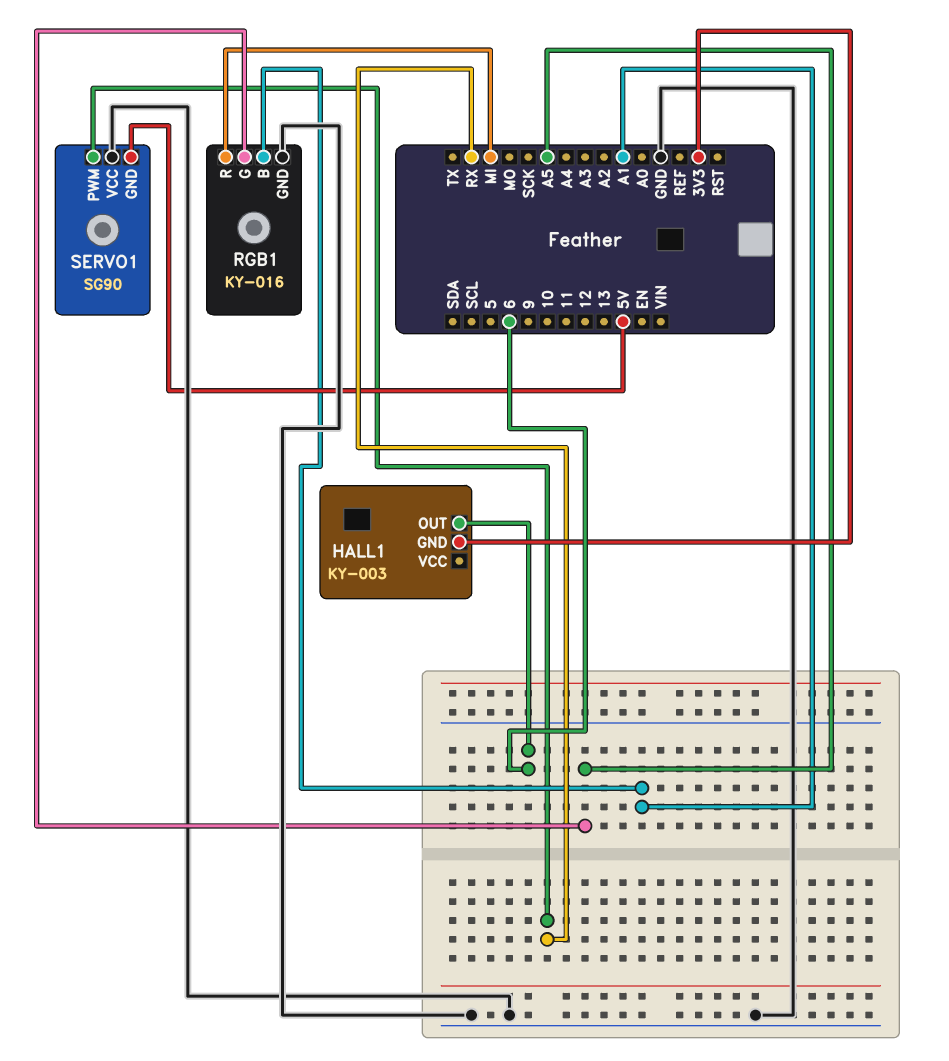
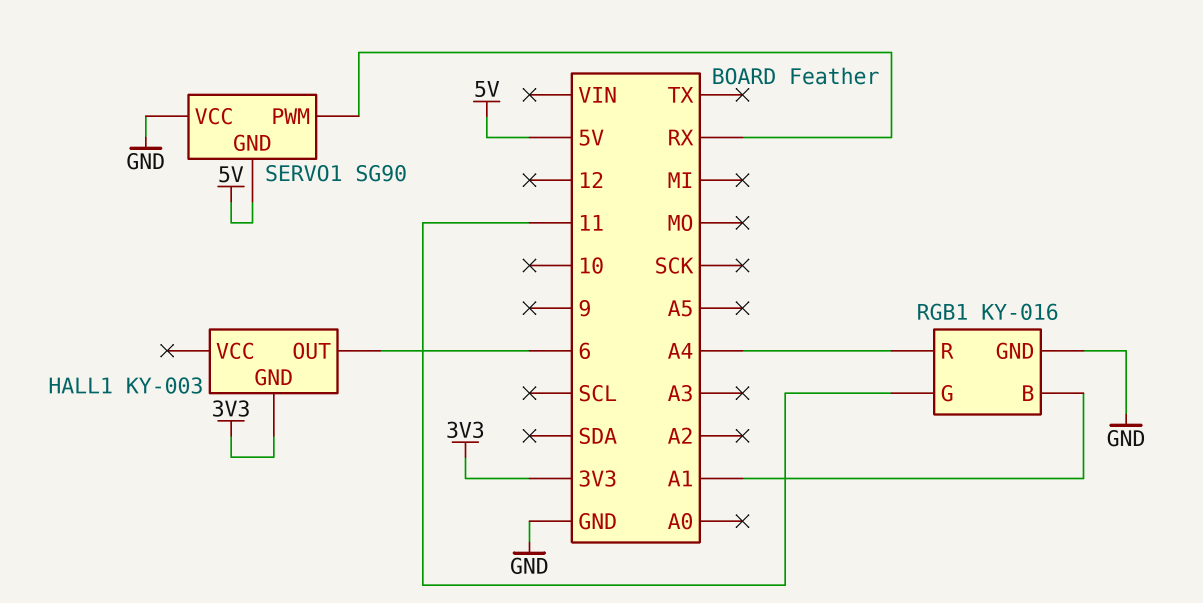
RGB1 pin G: A5 -> 11
RGB1 pin R: MI -> A4

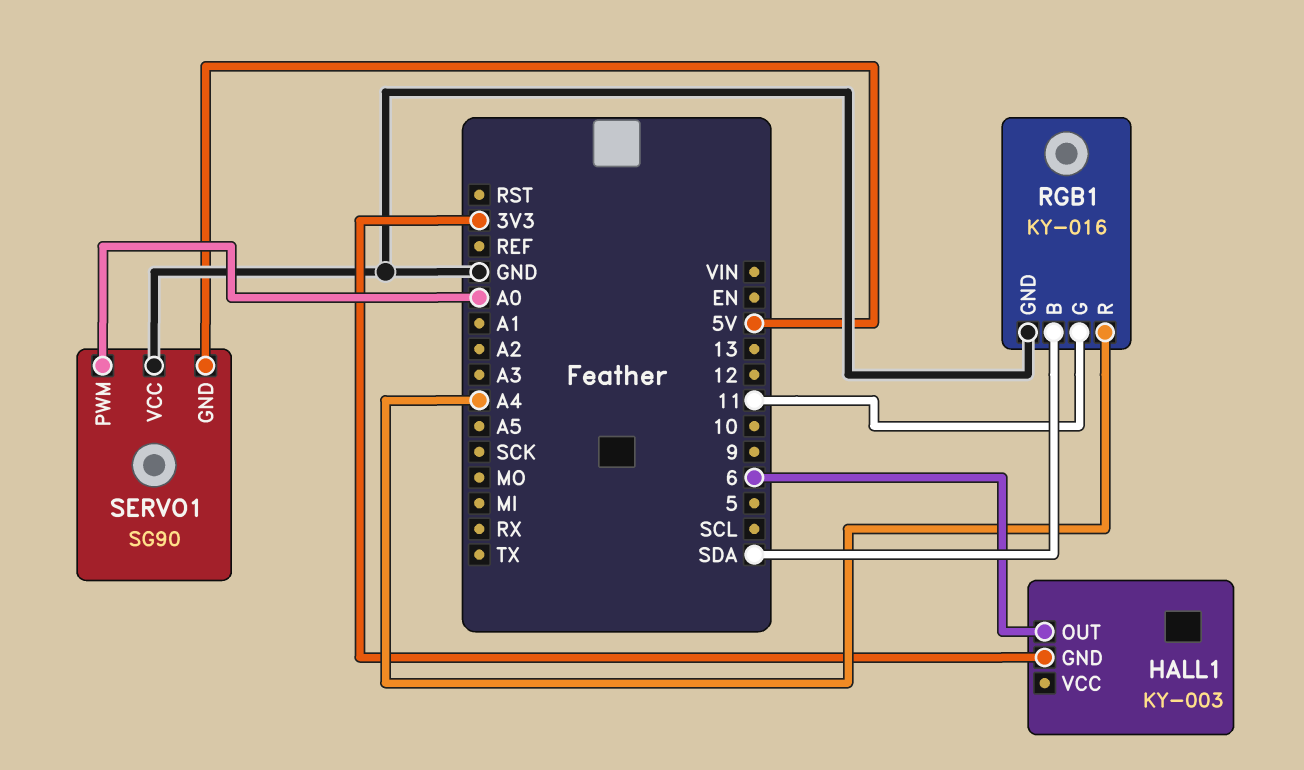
RGB1 pin B: A1 -> SDA
SERVO1 pin PWM: RX -> A0

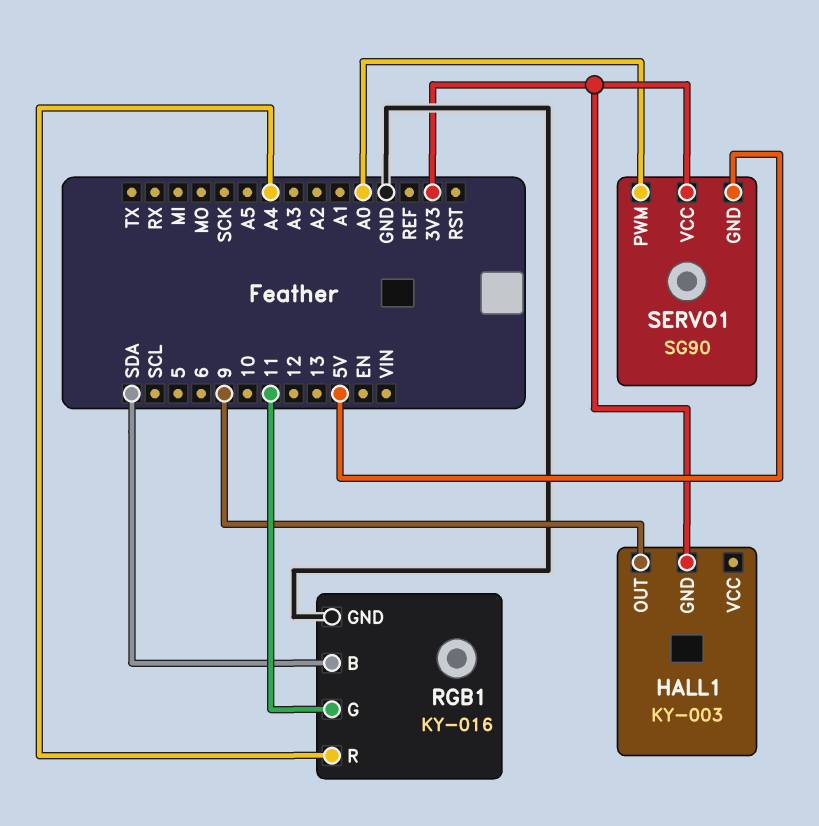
HALL1 pin OUT: 6 -> 9
SERVO1 pin VCC: GND -> 3V3

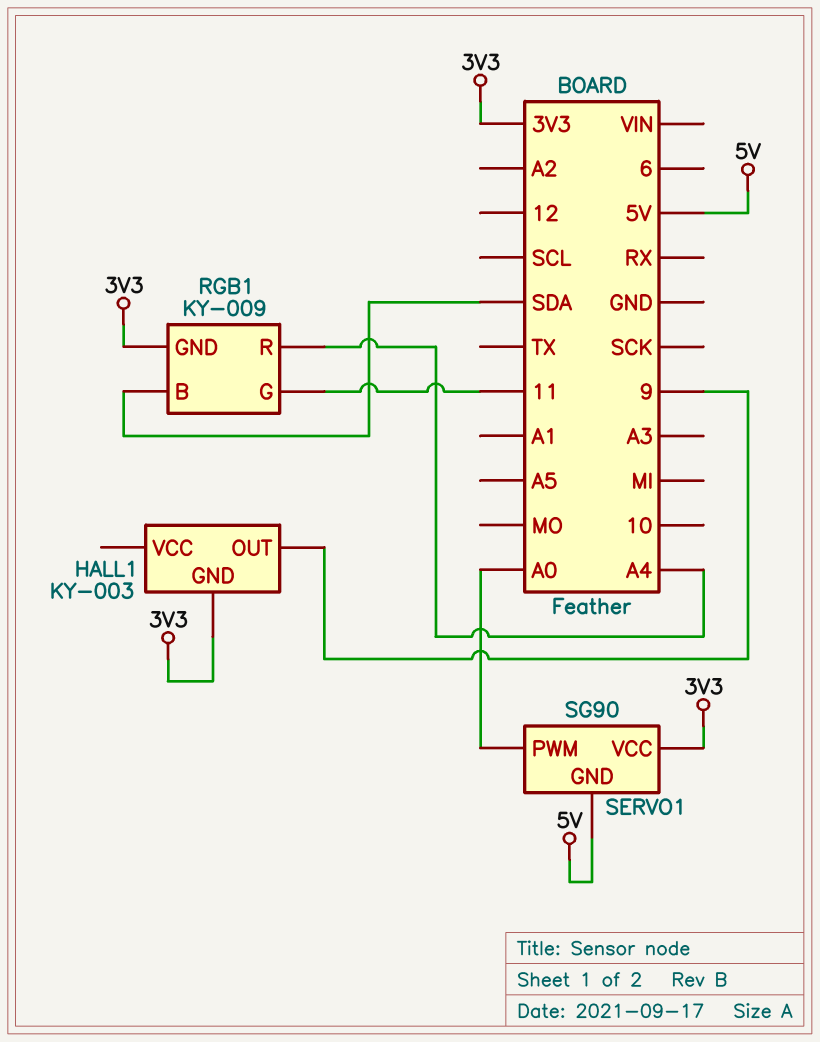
RGB1: KY-016 -> KY-009
RGB1 pin GND: GND -> 3V3

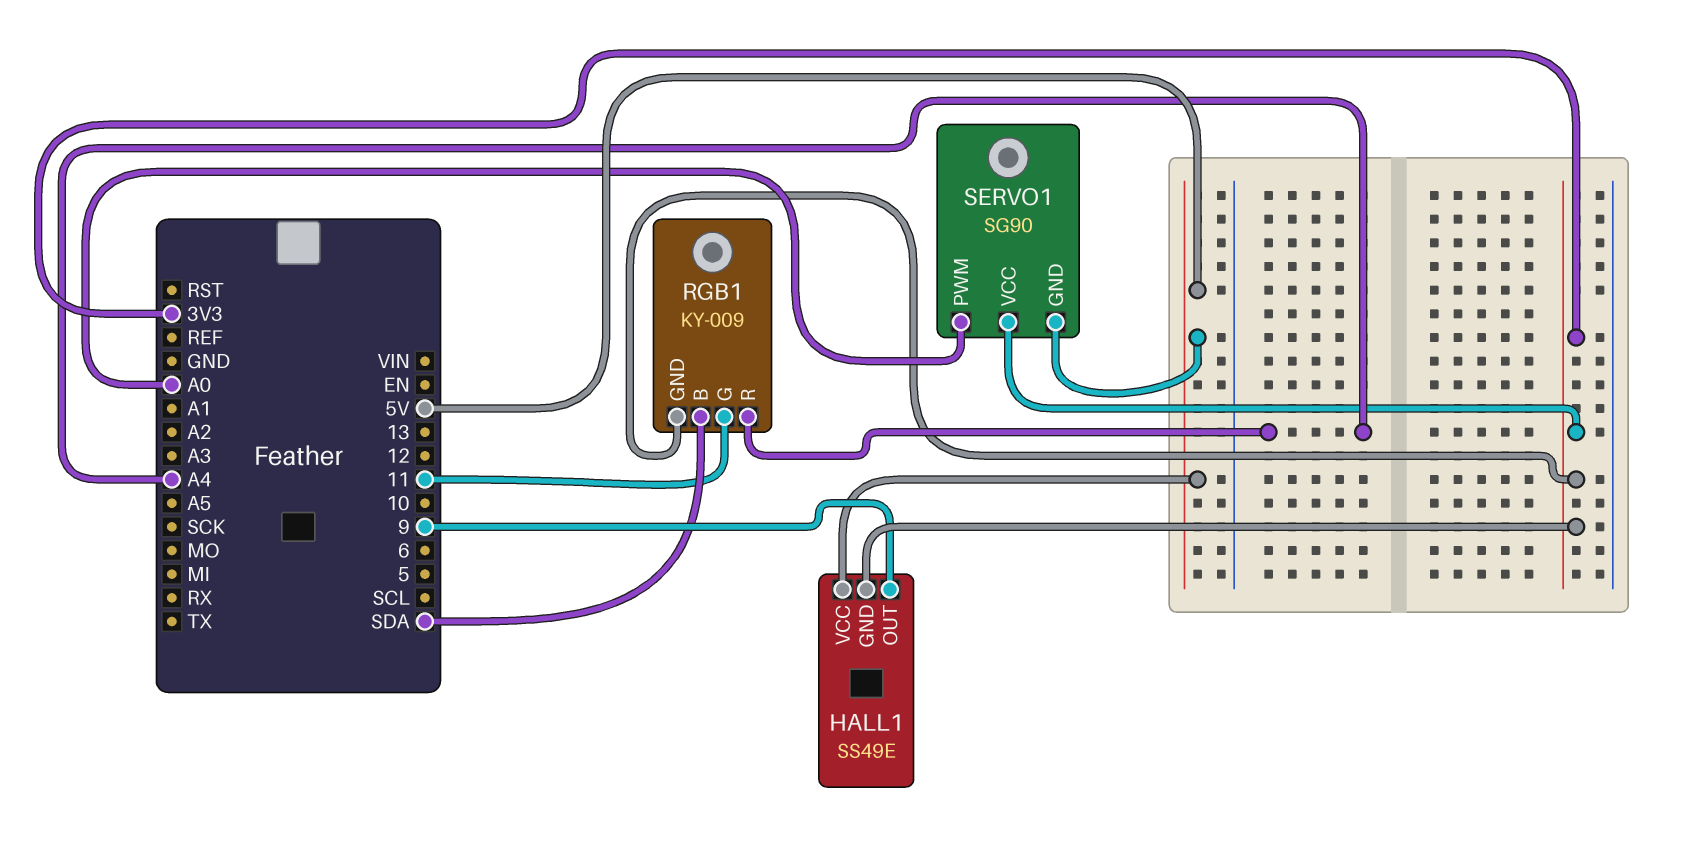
HALL1: KY-003 -> SS49E
HALL1 pin VCC: none -> 5V

